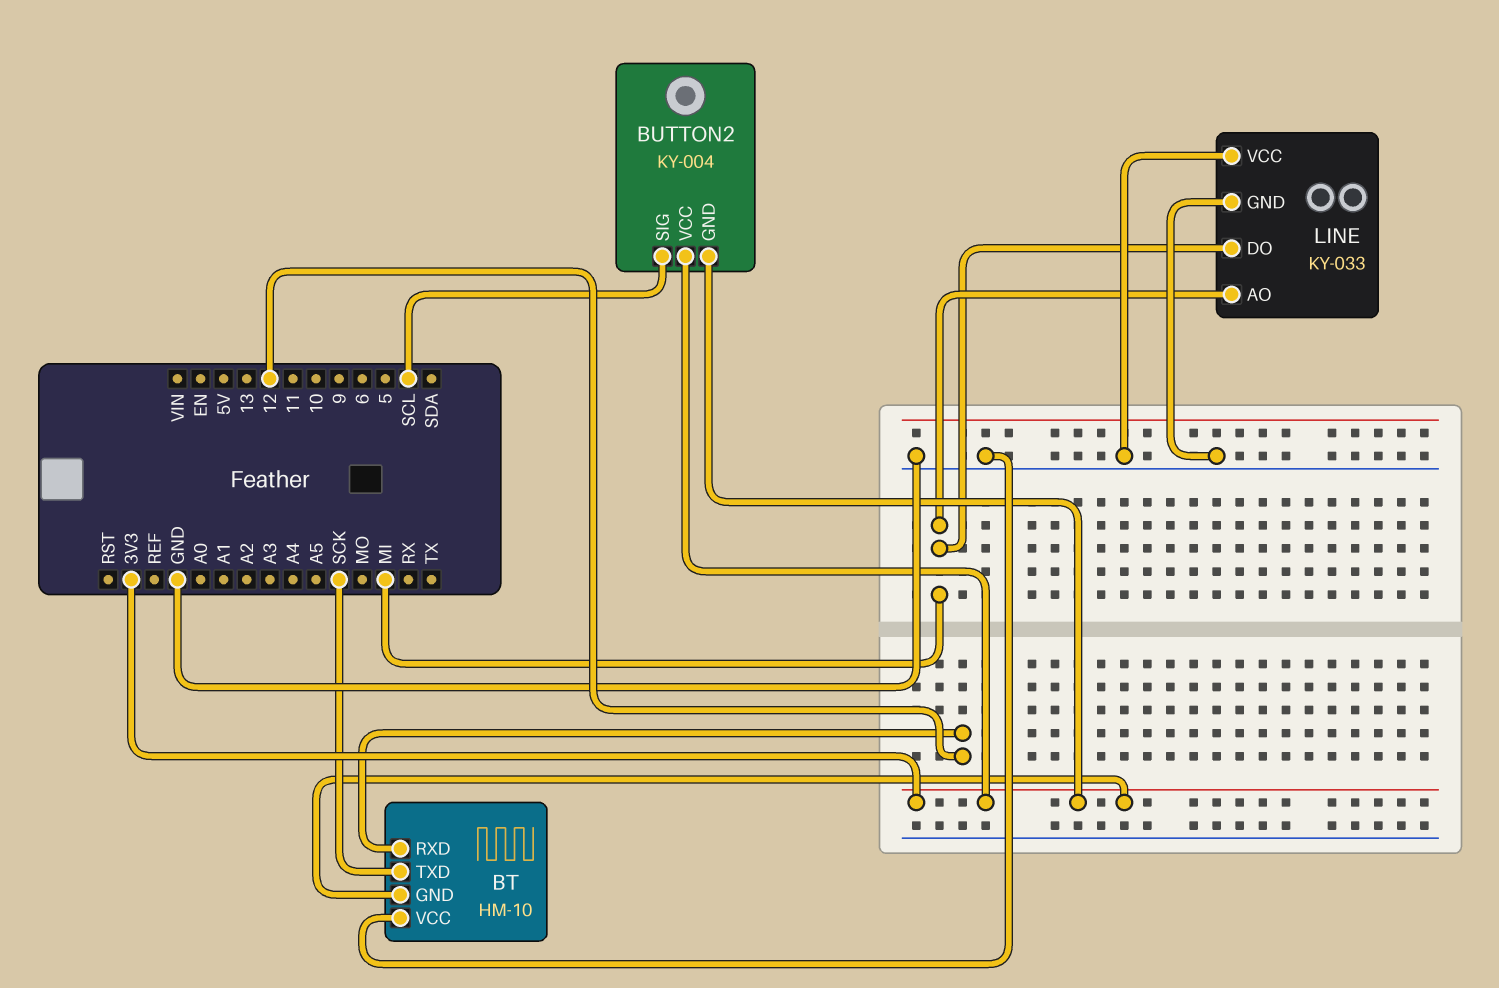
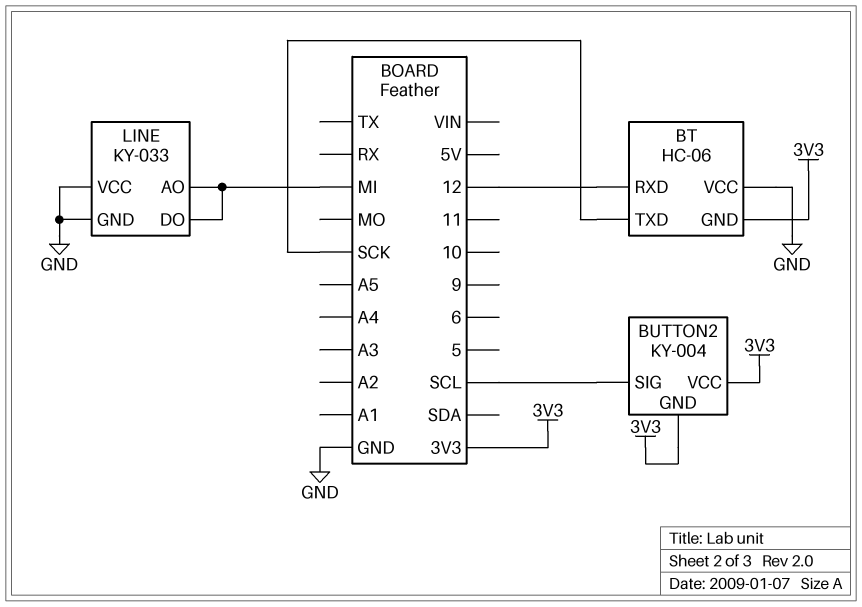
BT: HM-10 -> HC-06

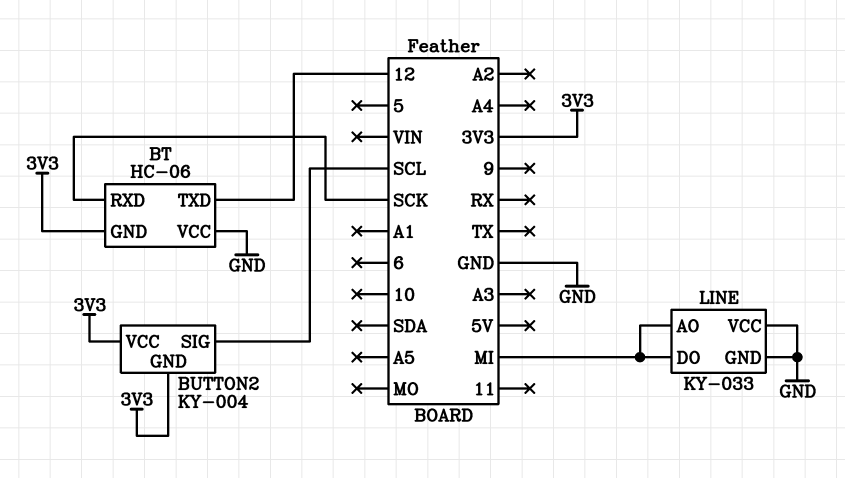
BT pin RXD: 12 -> SCK
BT pin TXD: SCK -> 12

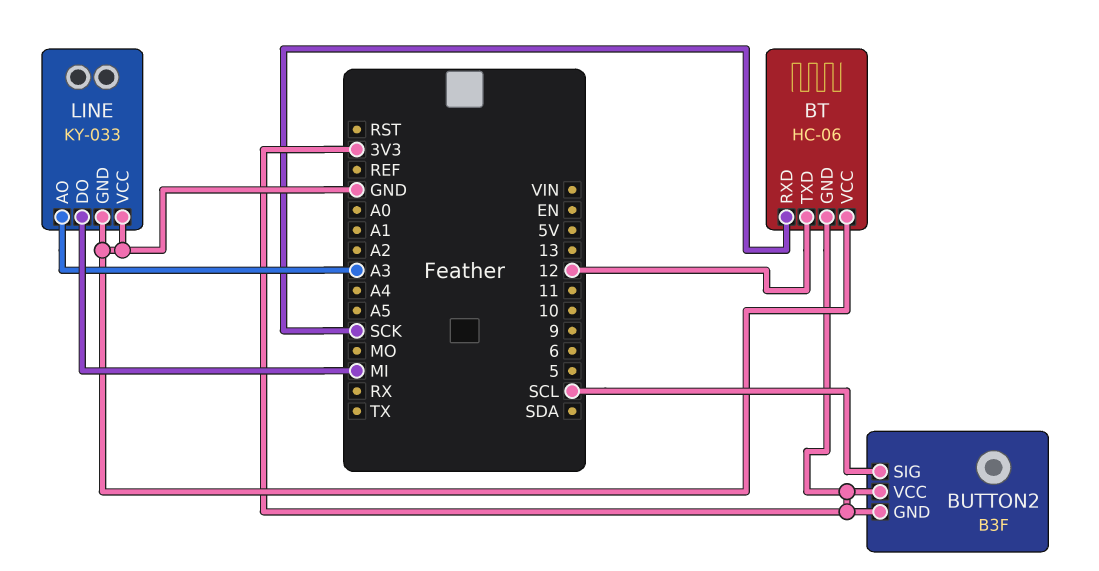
BUTTON2: KY-004 -> B3F
LINE pin AO: MI -> A3

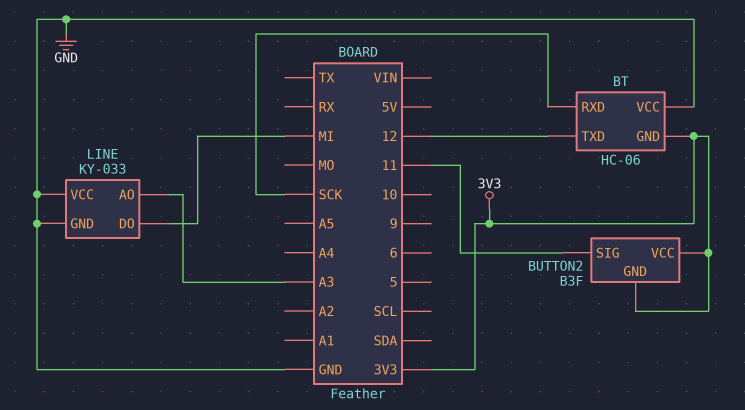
BUTTON2 pin SIG: SCL -> 11

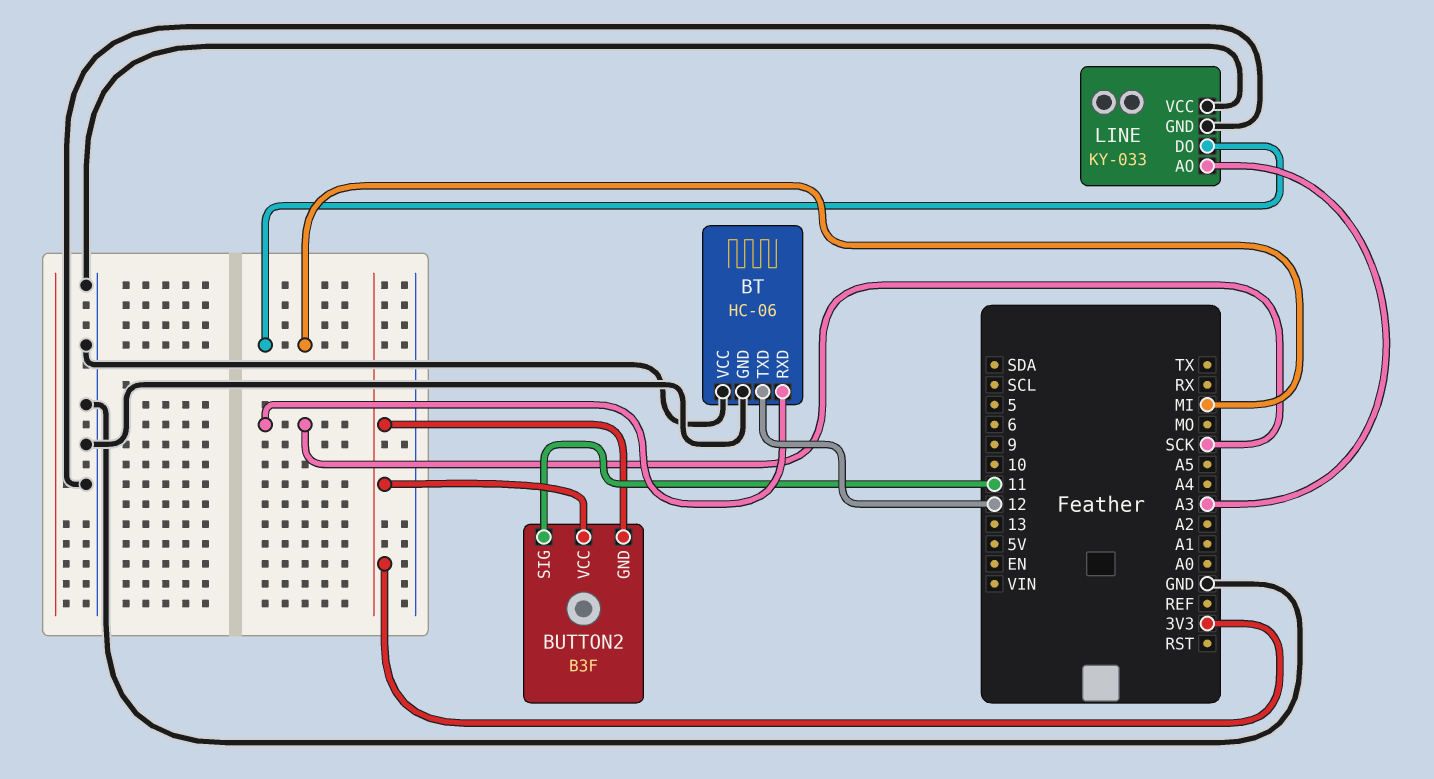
BT pin GND: 3V3 -> GND

